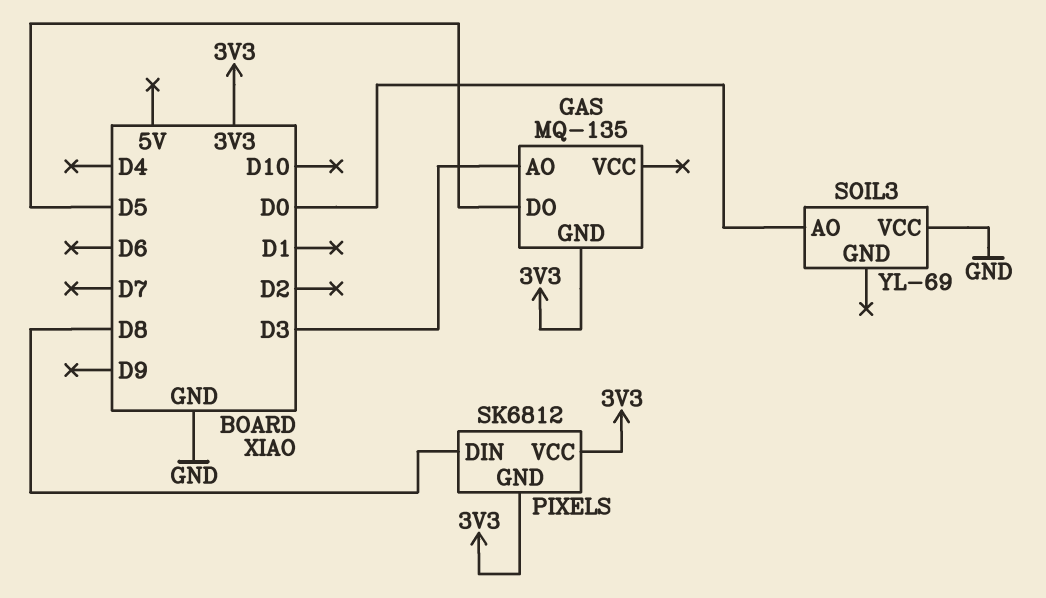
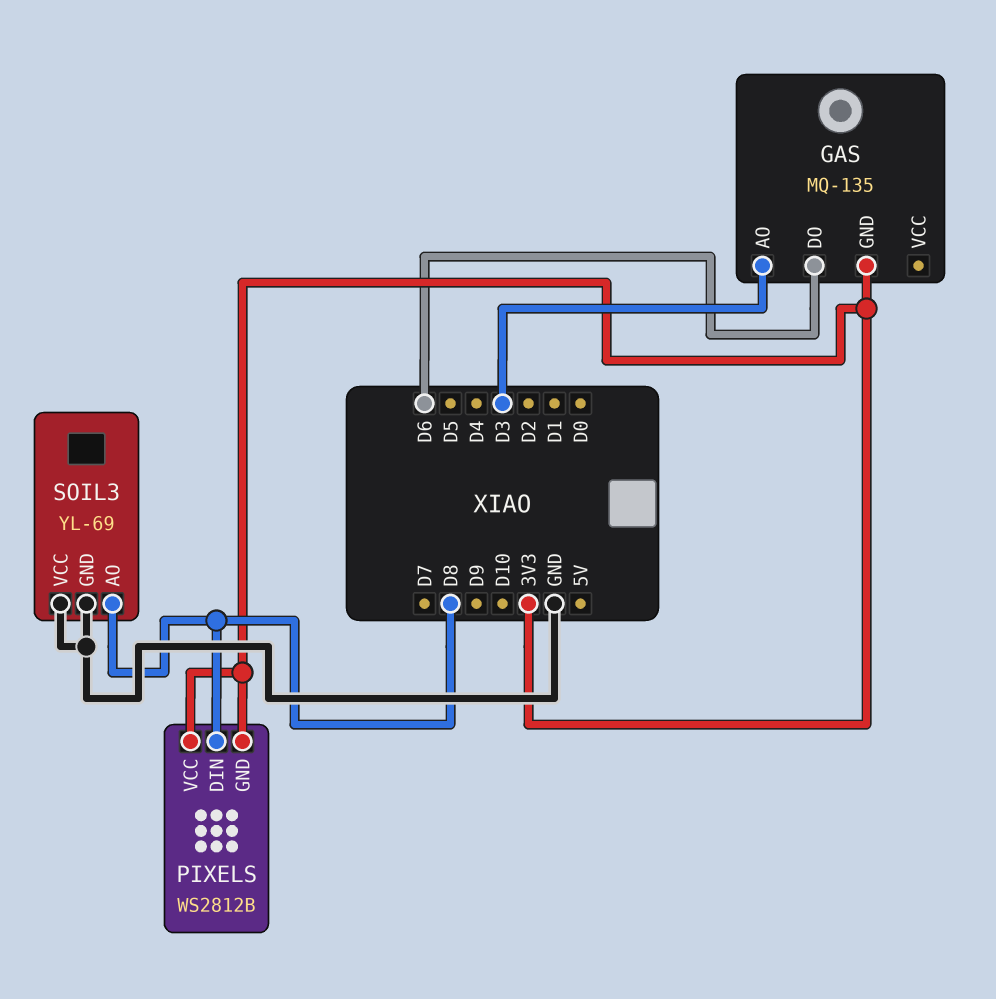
GAS pin DO: D5 -> D6
PIXELS: SK6812 -> WS2812B
SOIL3 pin AO: D0 -> D8
SOIL3 pin GND: none -> GND

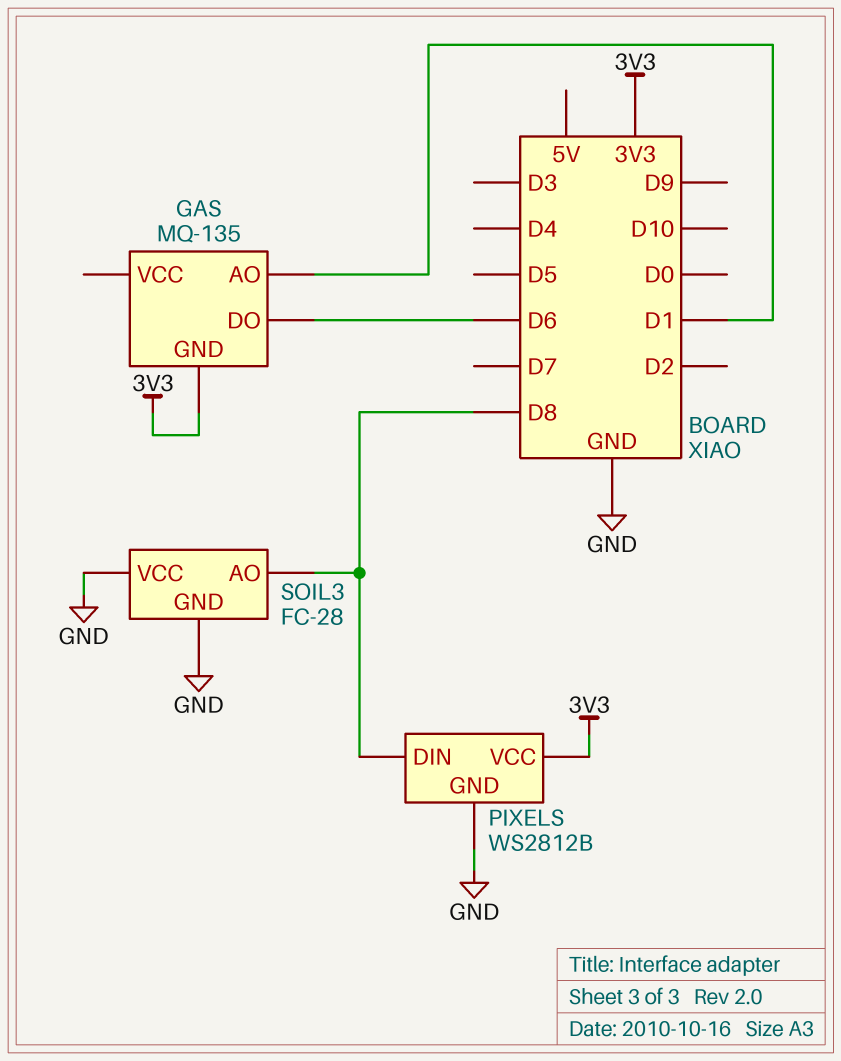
GAS pin AO: D3 -> D1
PIXELS pin GND: 3V3 -> GND
SOIL3: YL-69 -> FC-28

